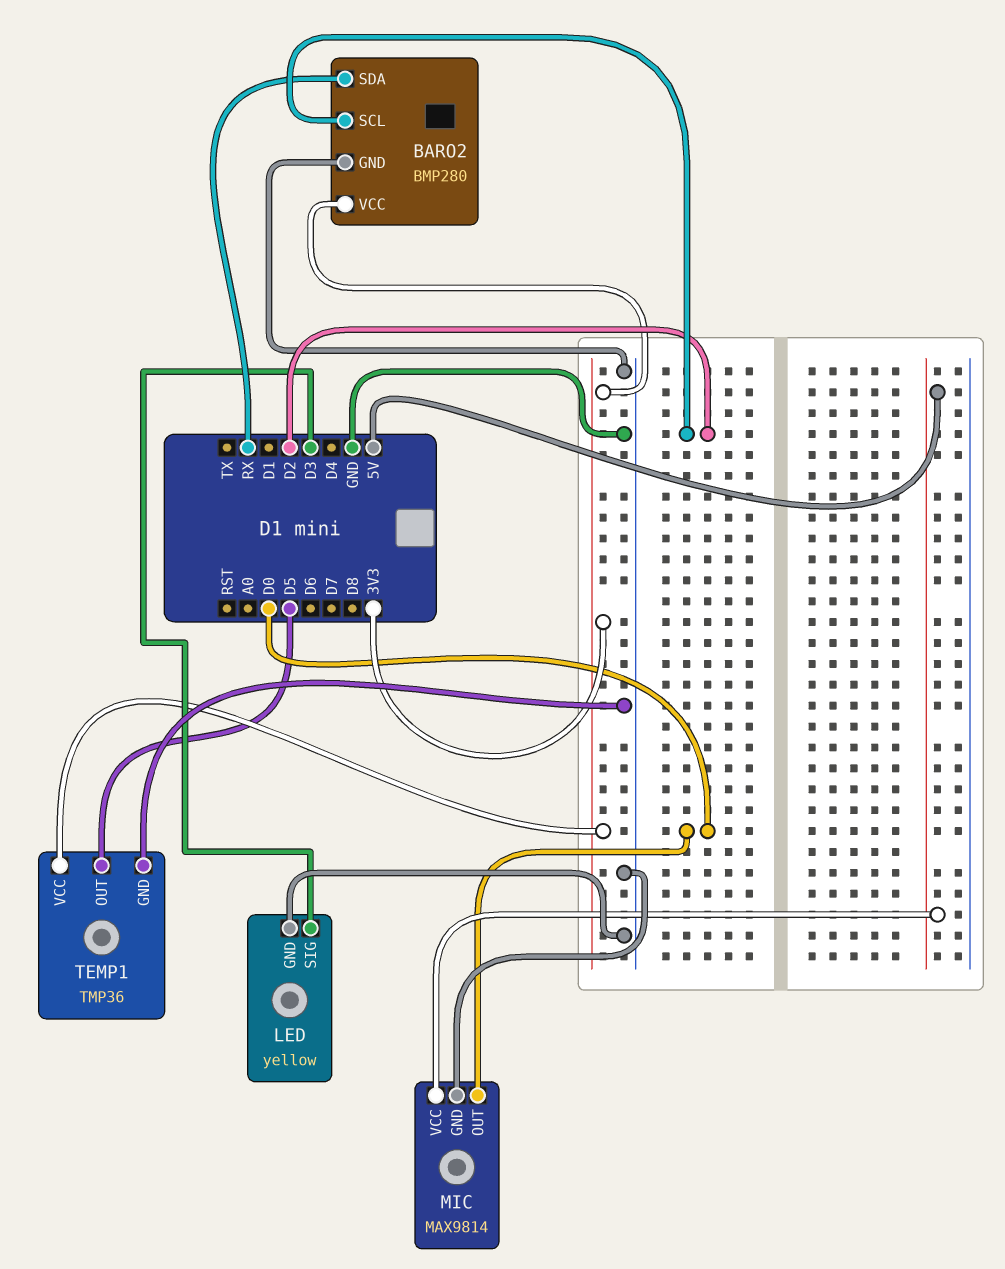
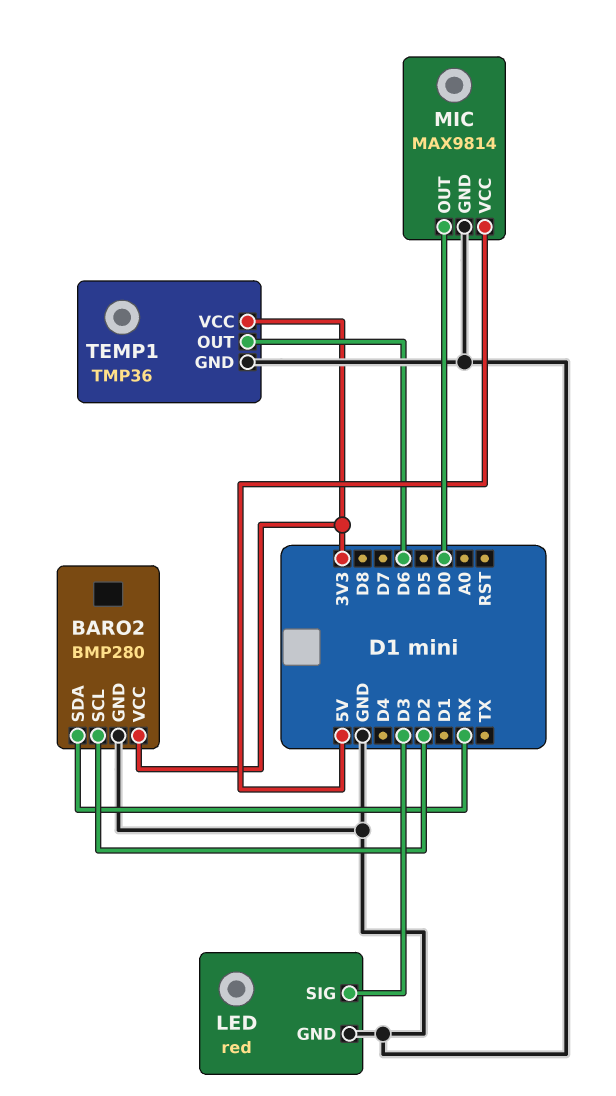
LED: yellow -> red
TEMP1 pin OUT: D5 -> D6

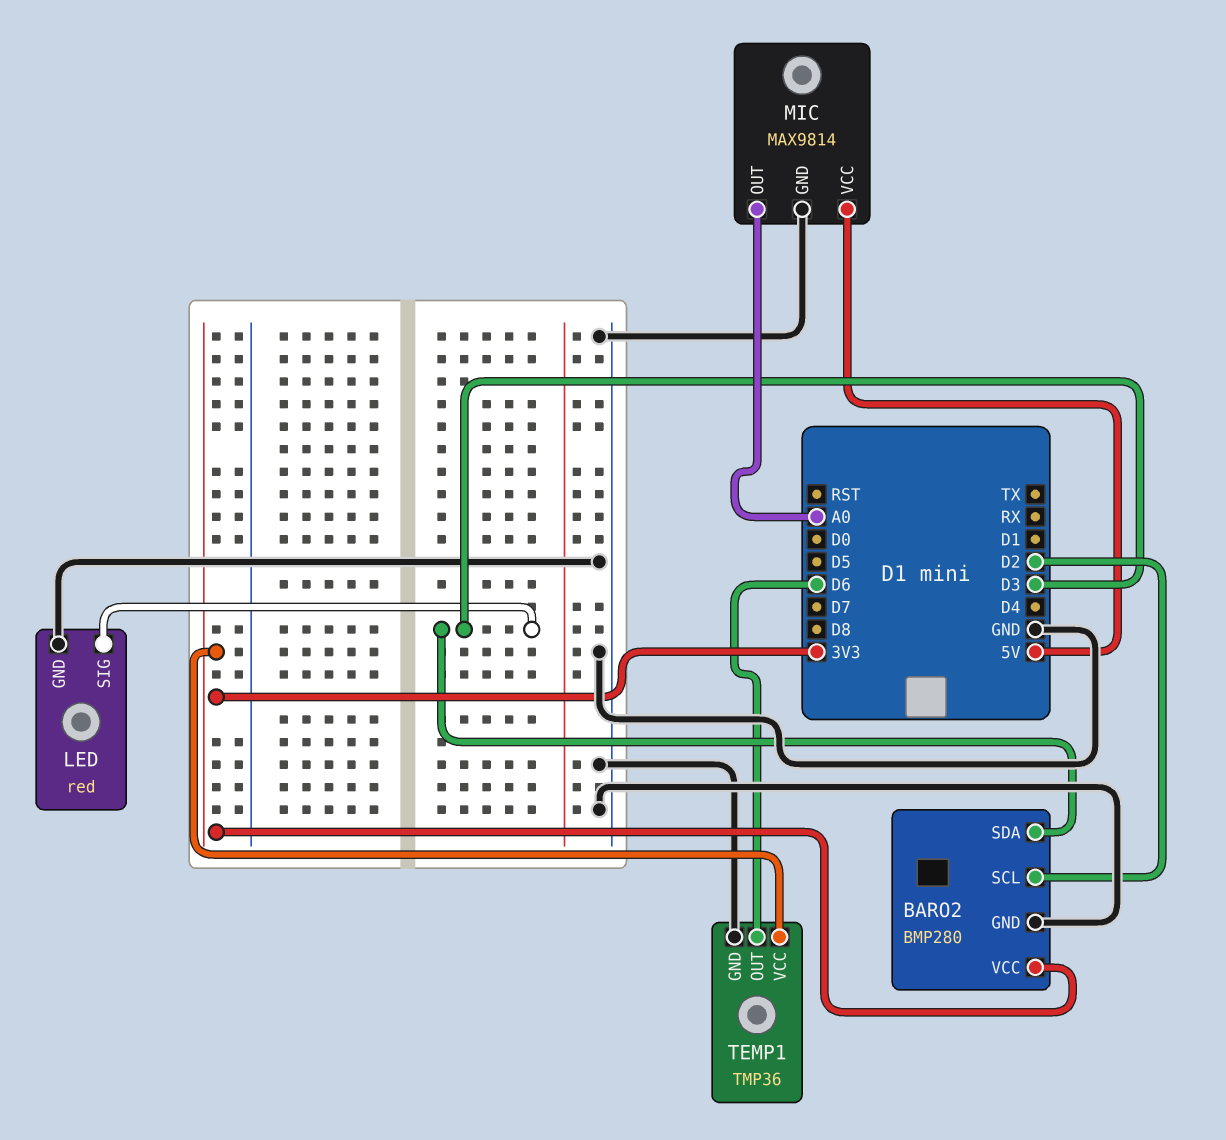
BARO2 pin SDA: RX -> D3
MIC pin OUT: D0 -> A0

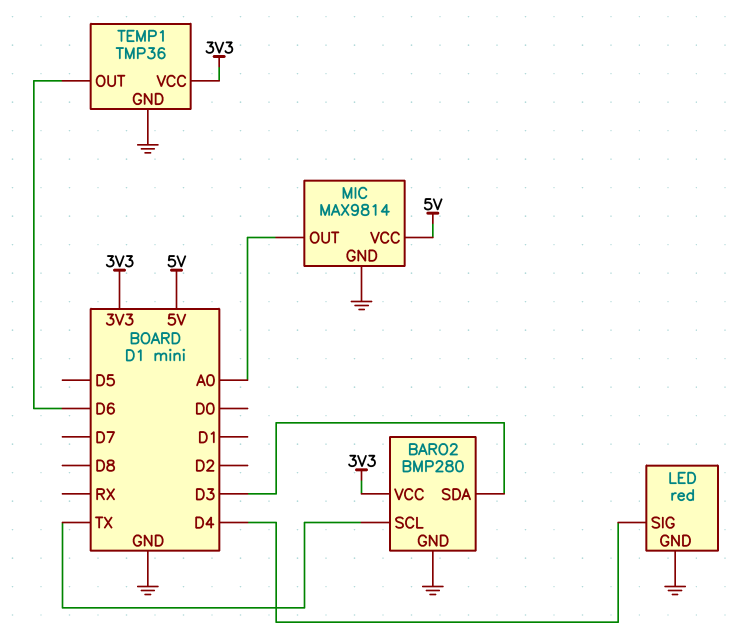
BARO2 pin SCL: D2 -> TX
LED pin SIG: D3 -> D4

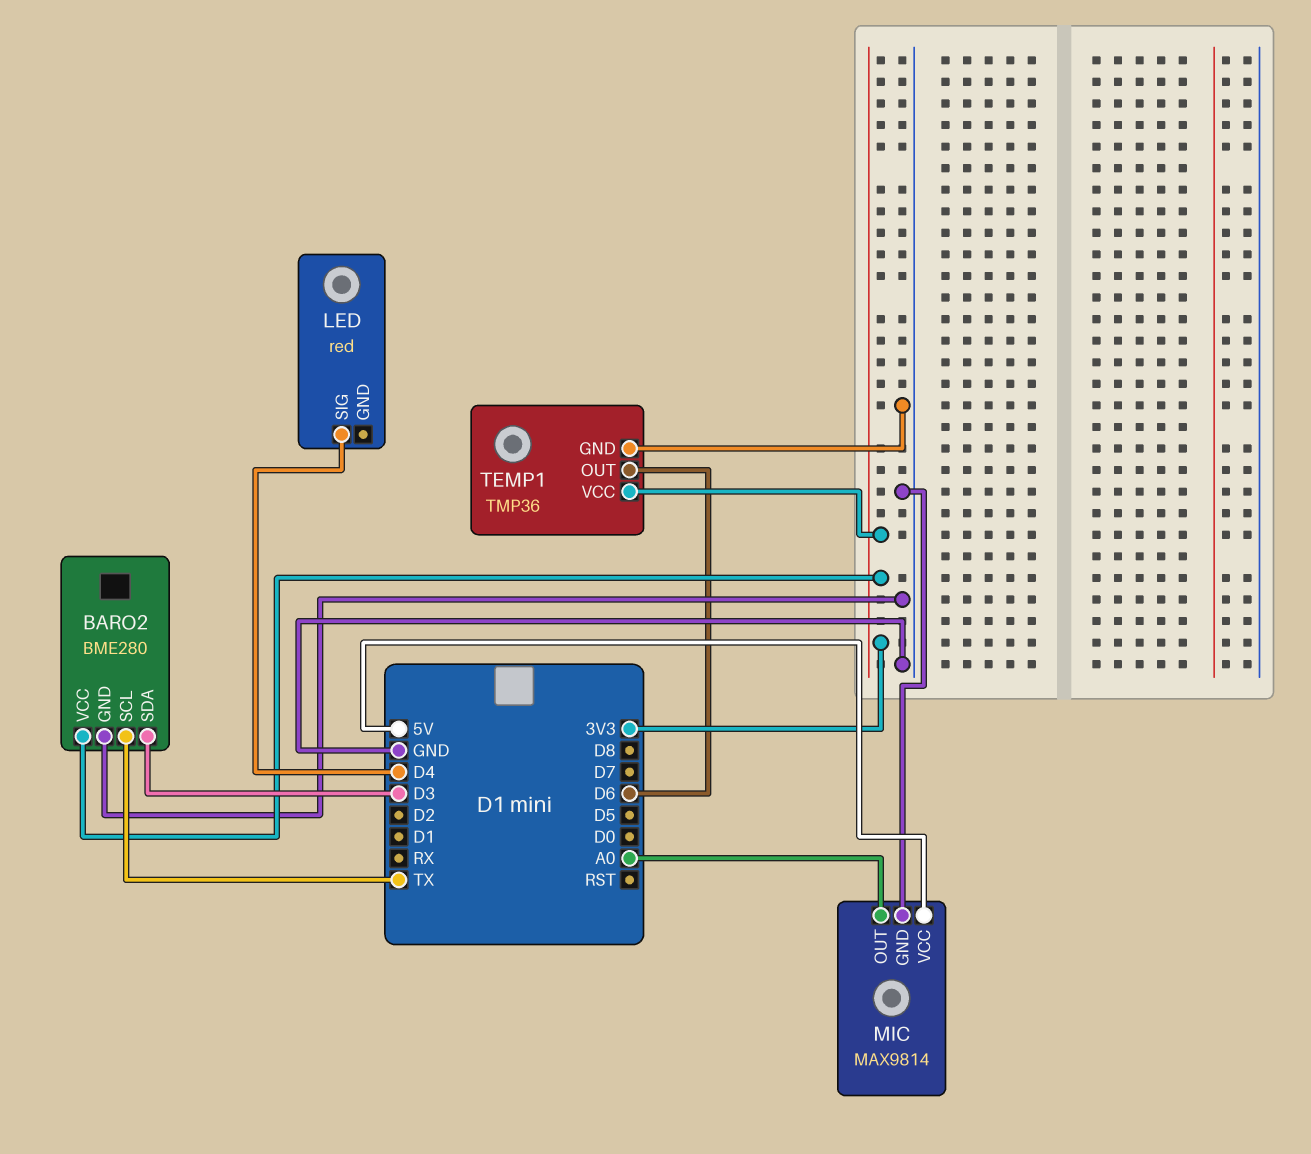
BARO2: BMP280 -> BME280
LED pin GND: GND -> none

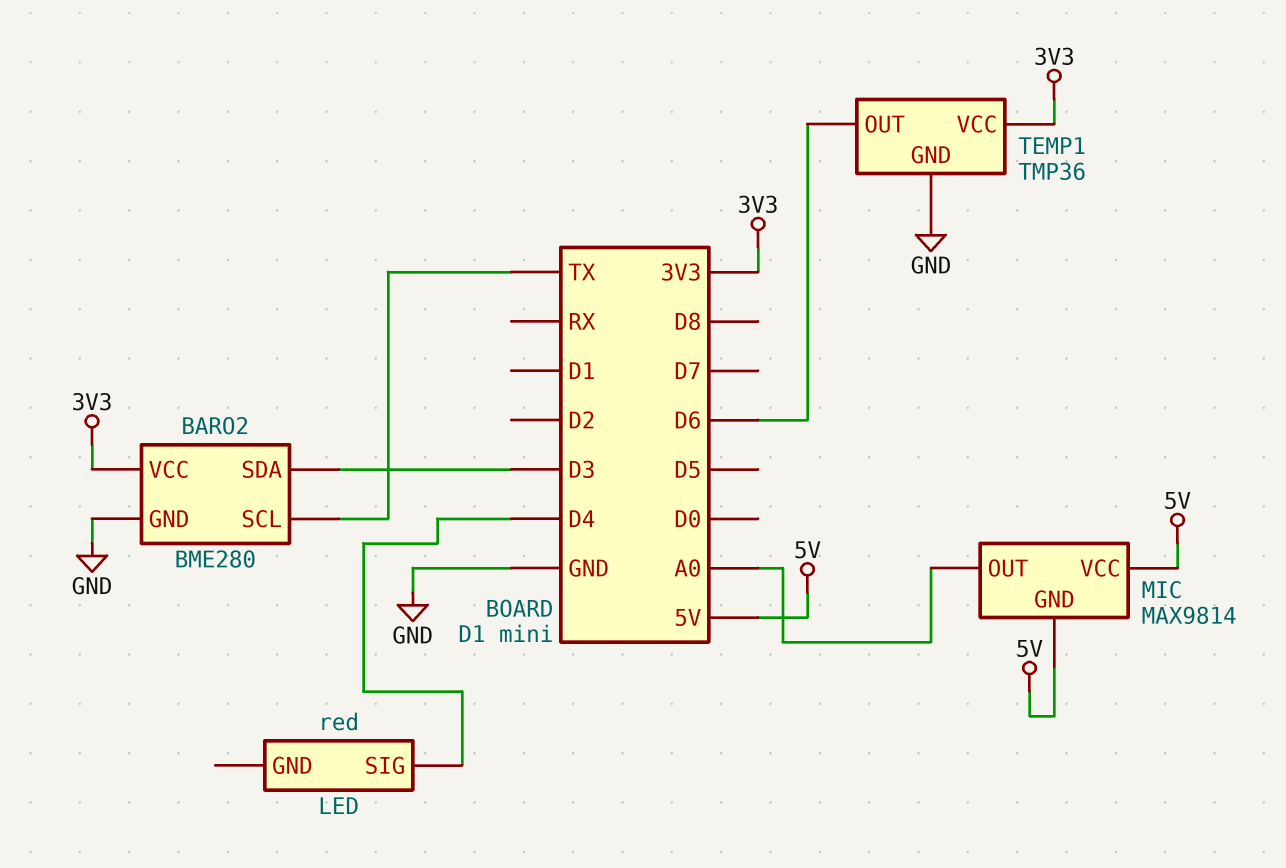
MIC pin GND: GND -> 5V

